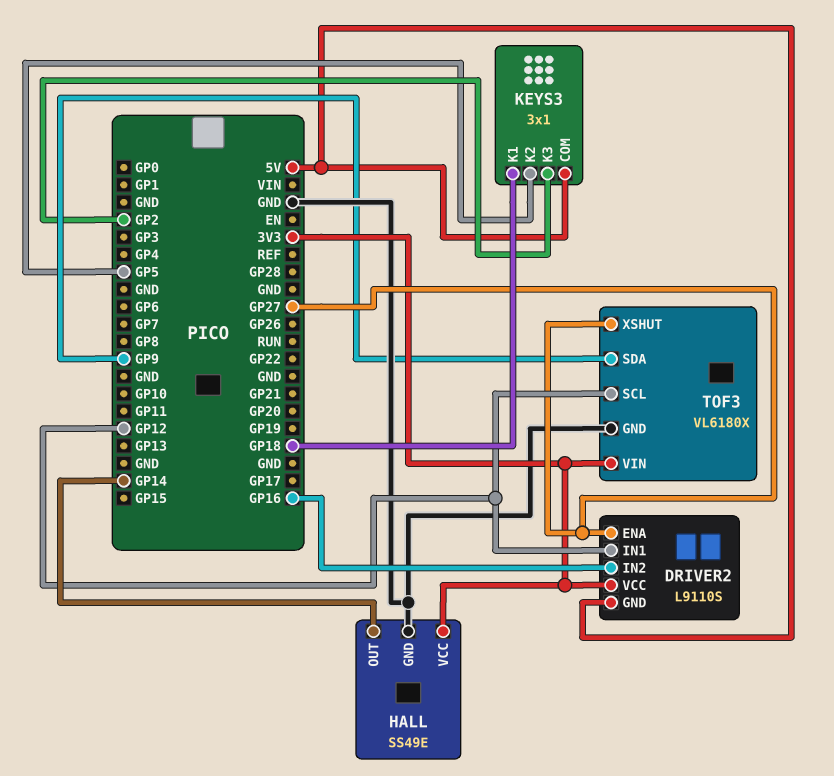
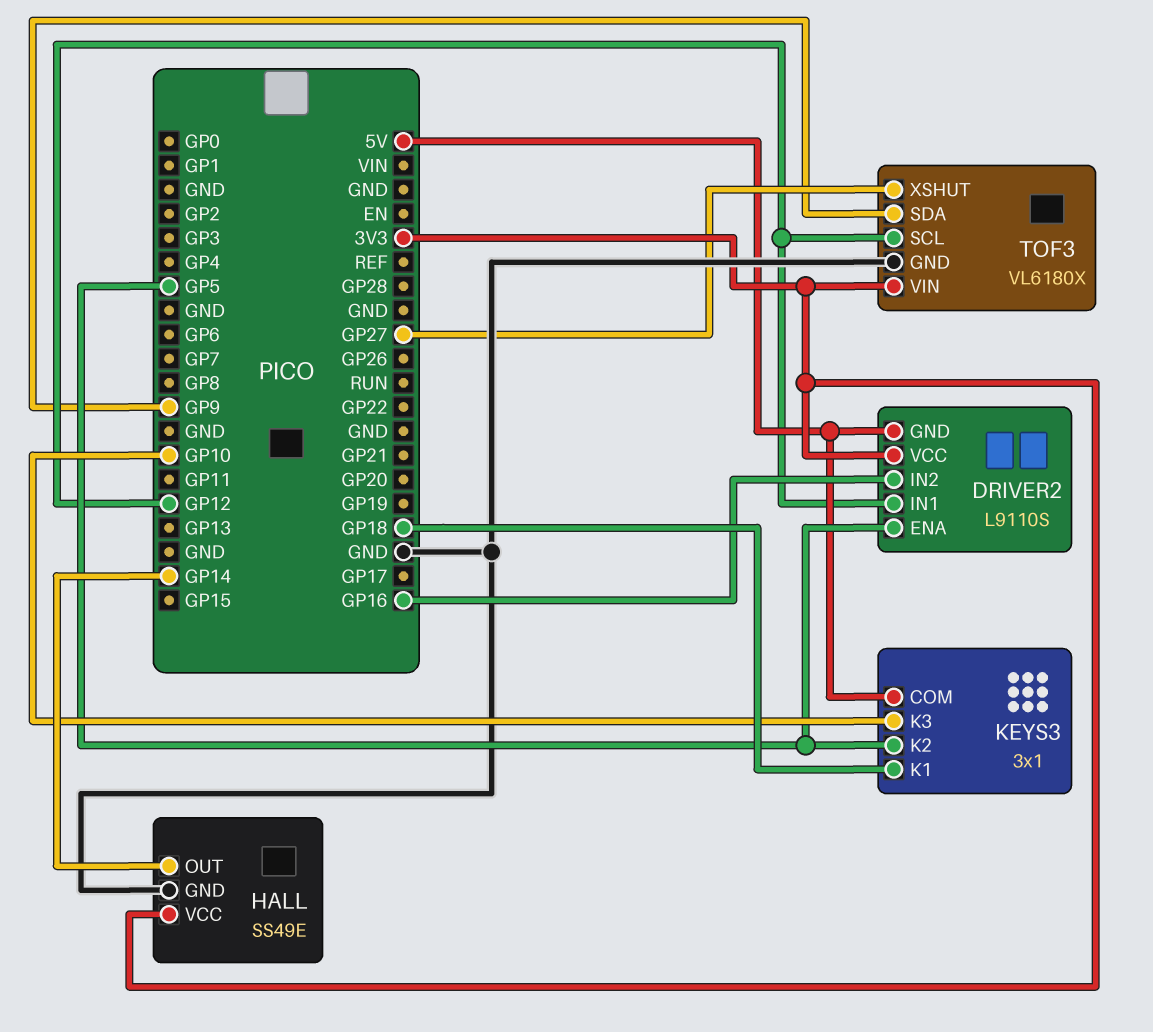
DRIVER2 pin ENA: GP27 -> GP5
KEYS3 pin K3: GP2 -> GP10

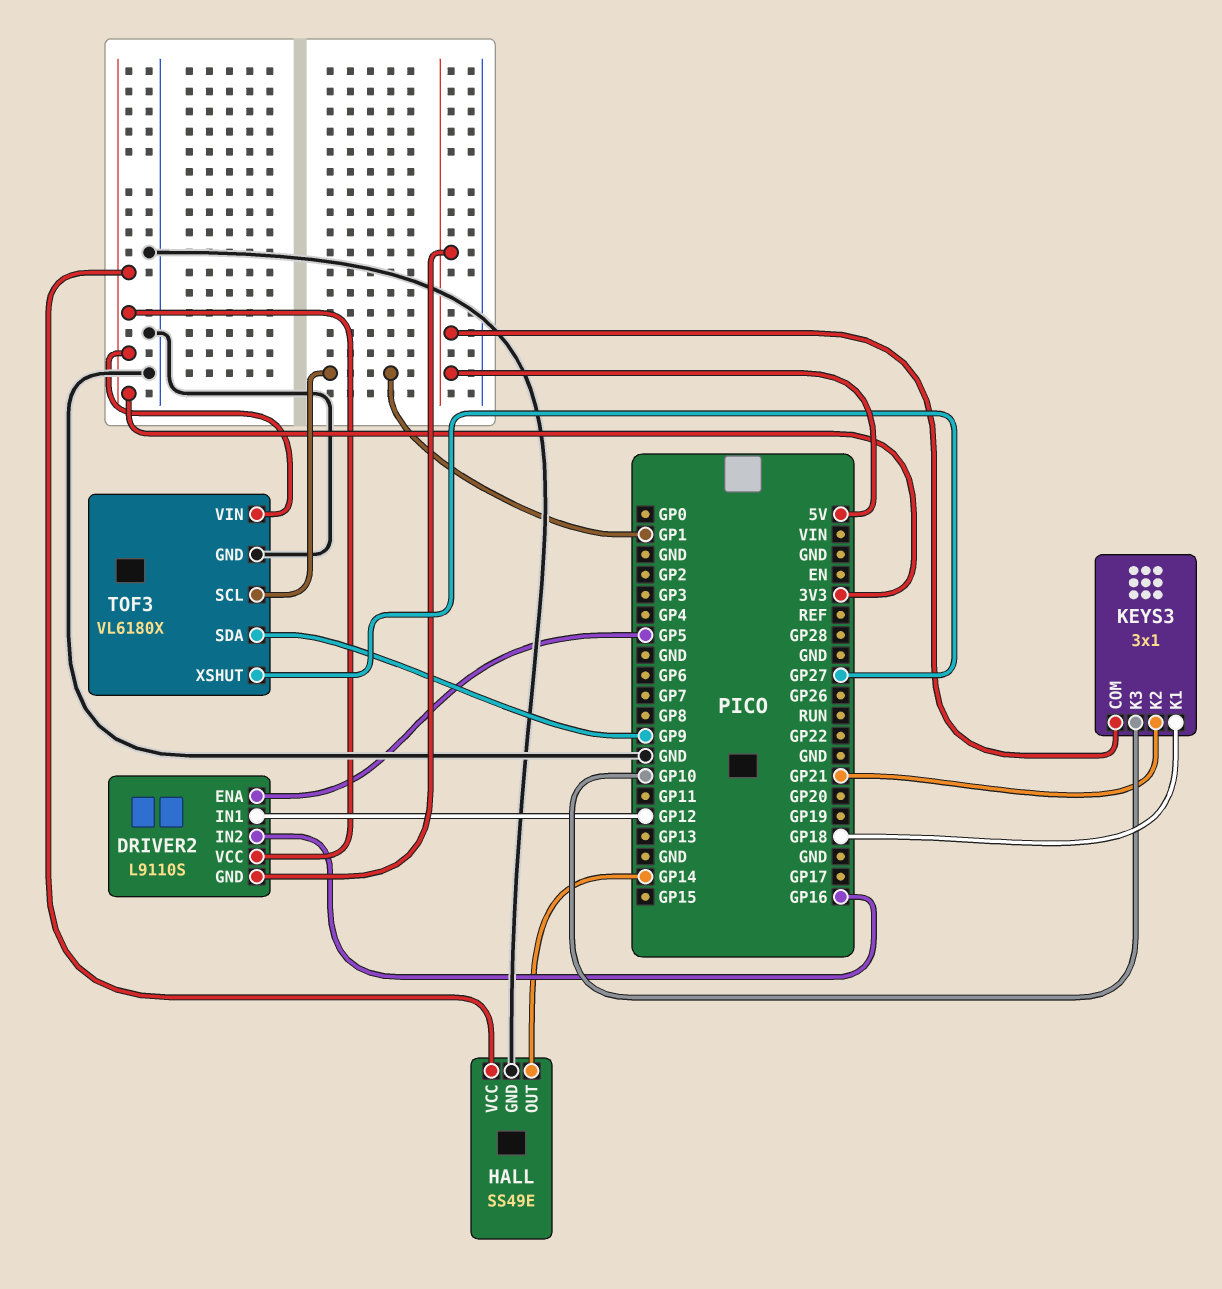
KEYS3 pin K2: GP5 -> GP21
TOF3 pin SCL: GP12 -> GP1

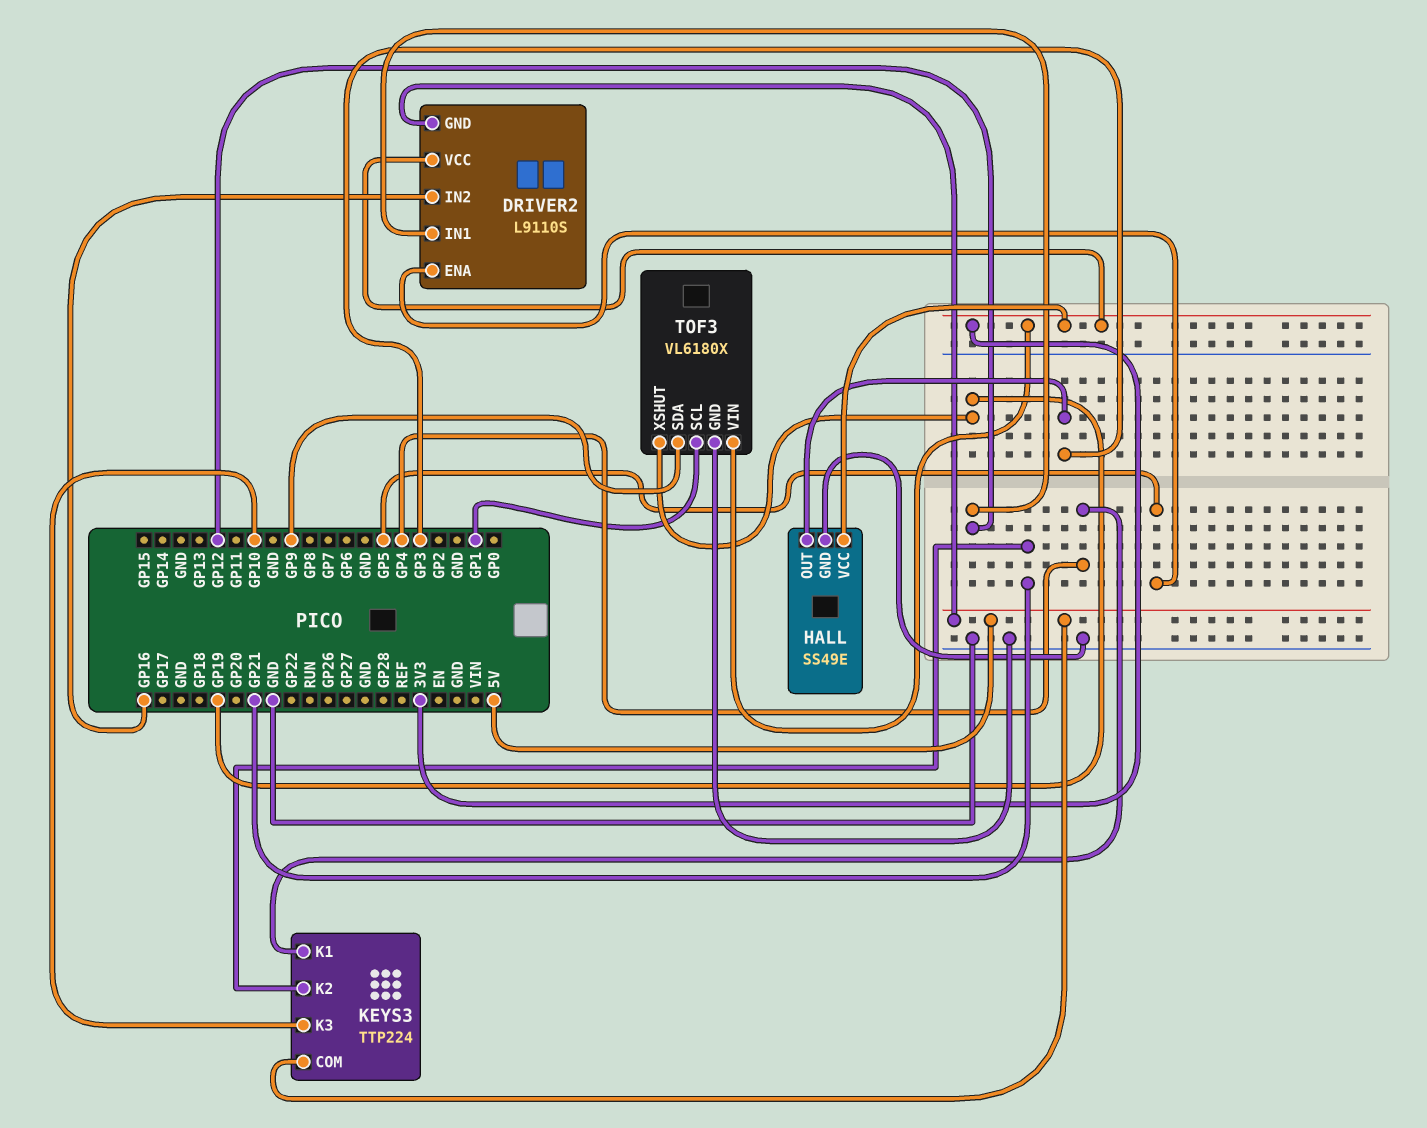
HALL pin OUT: GP14 -> GP3
KEYS3: 3x1 -> TTP224
KEYS3 pin K1: GP18 -> GP4
TOF3 pin XSHUT: GP27 -> GP19

